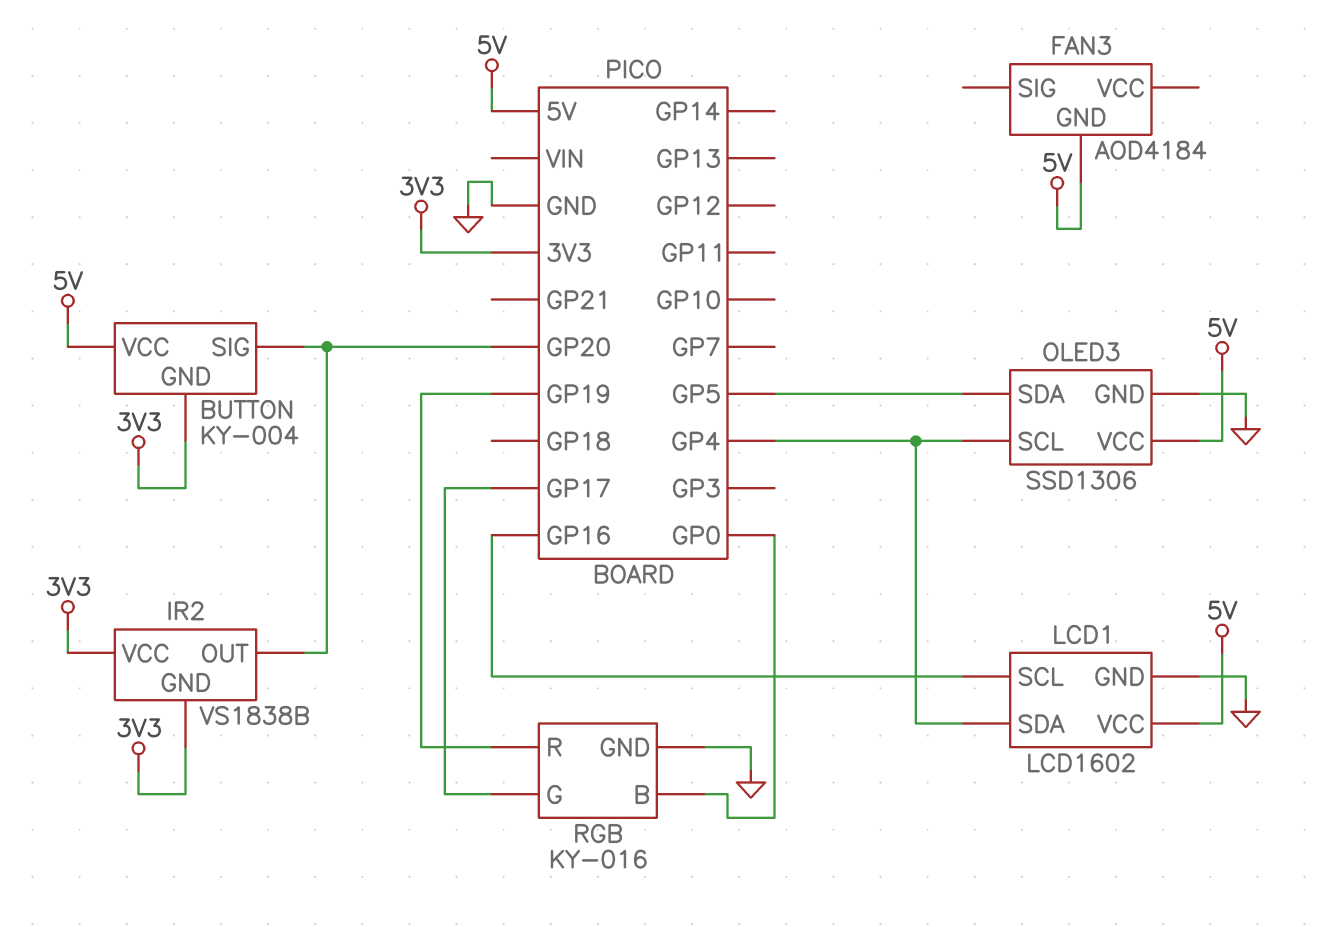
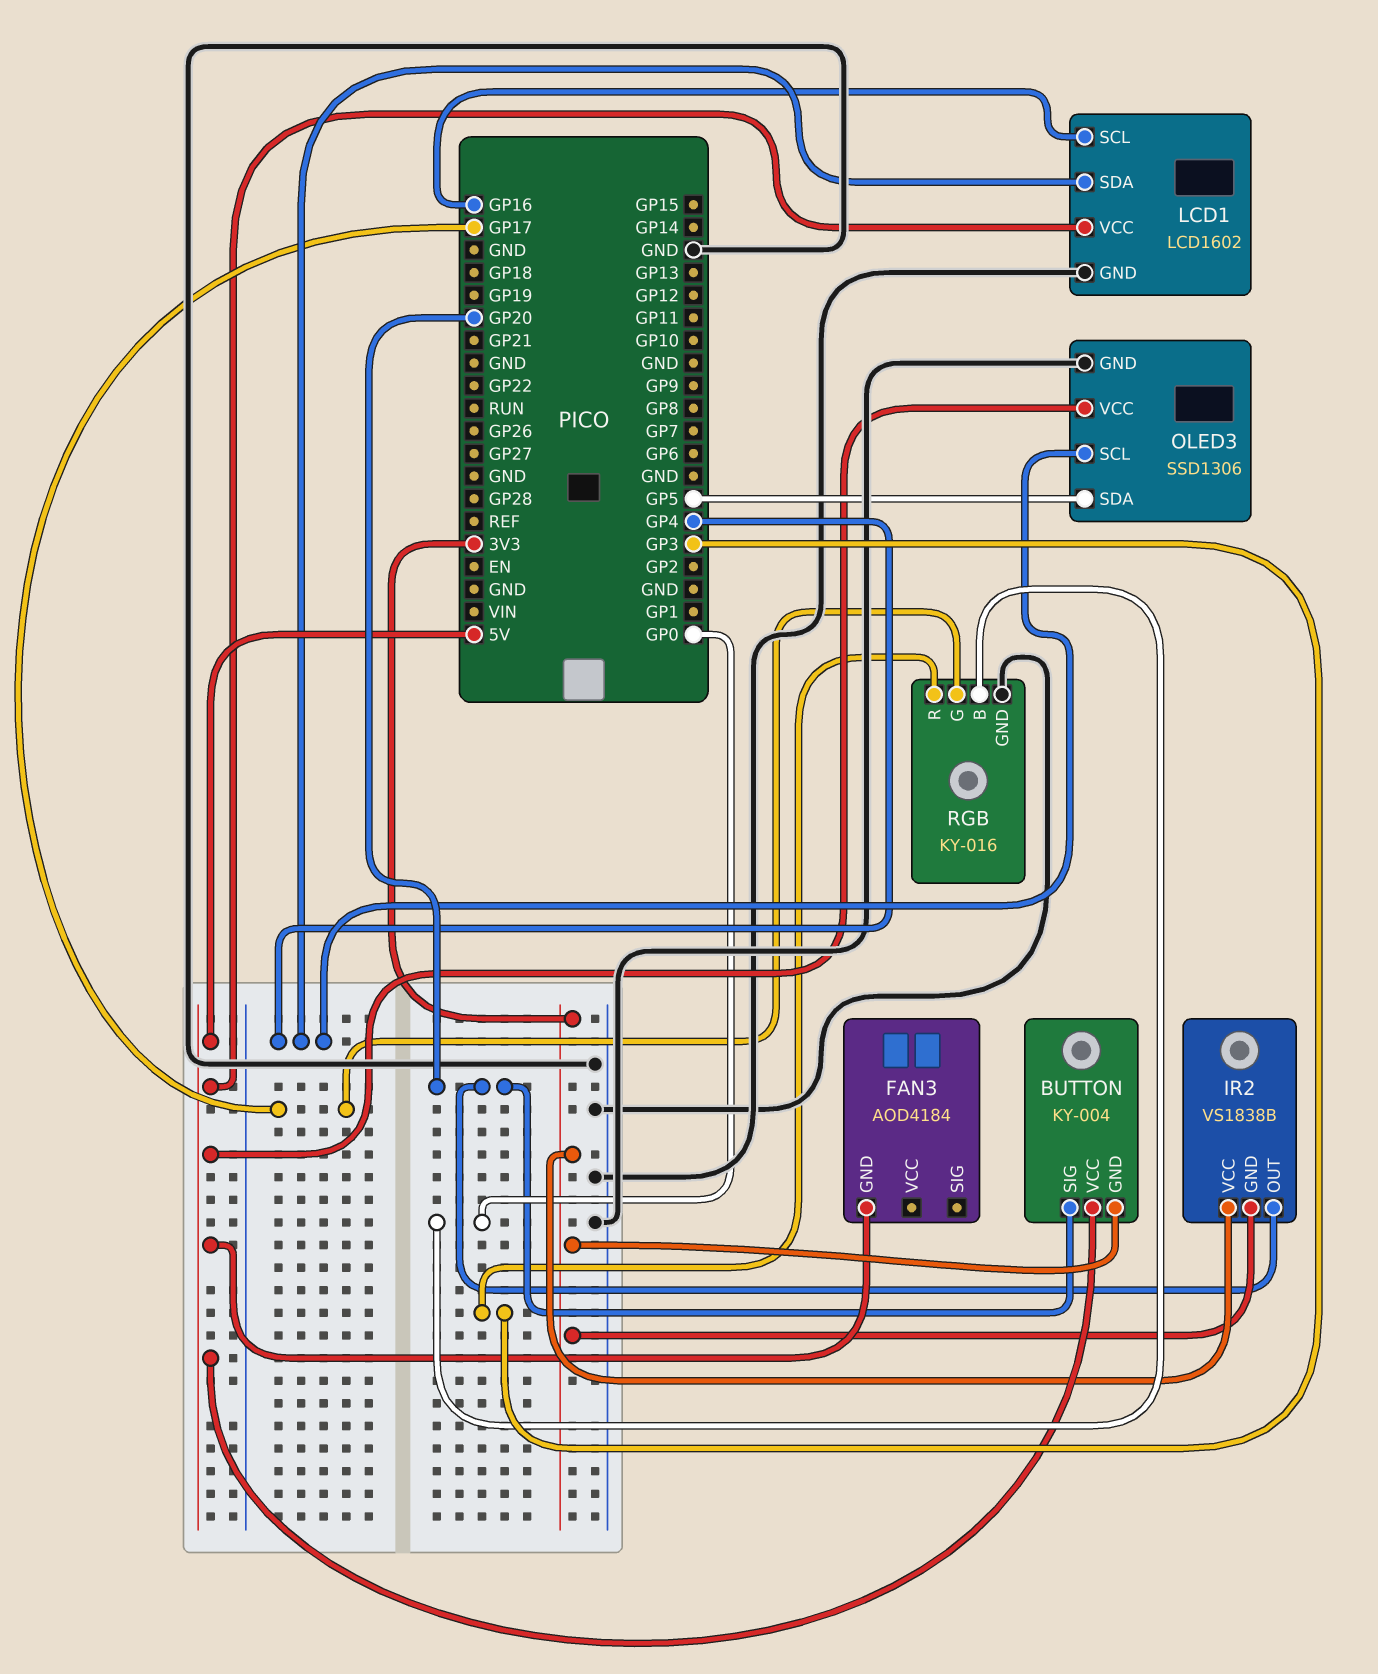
RGB pin R: GP19 -> GP3

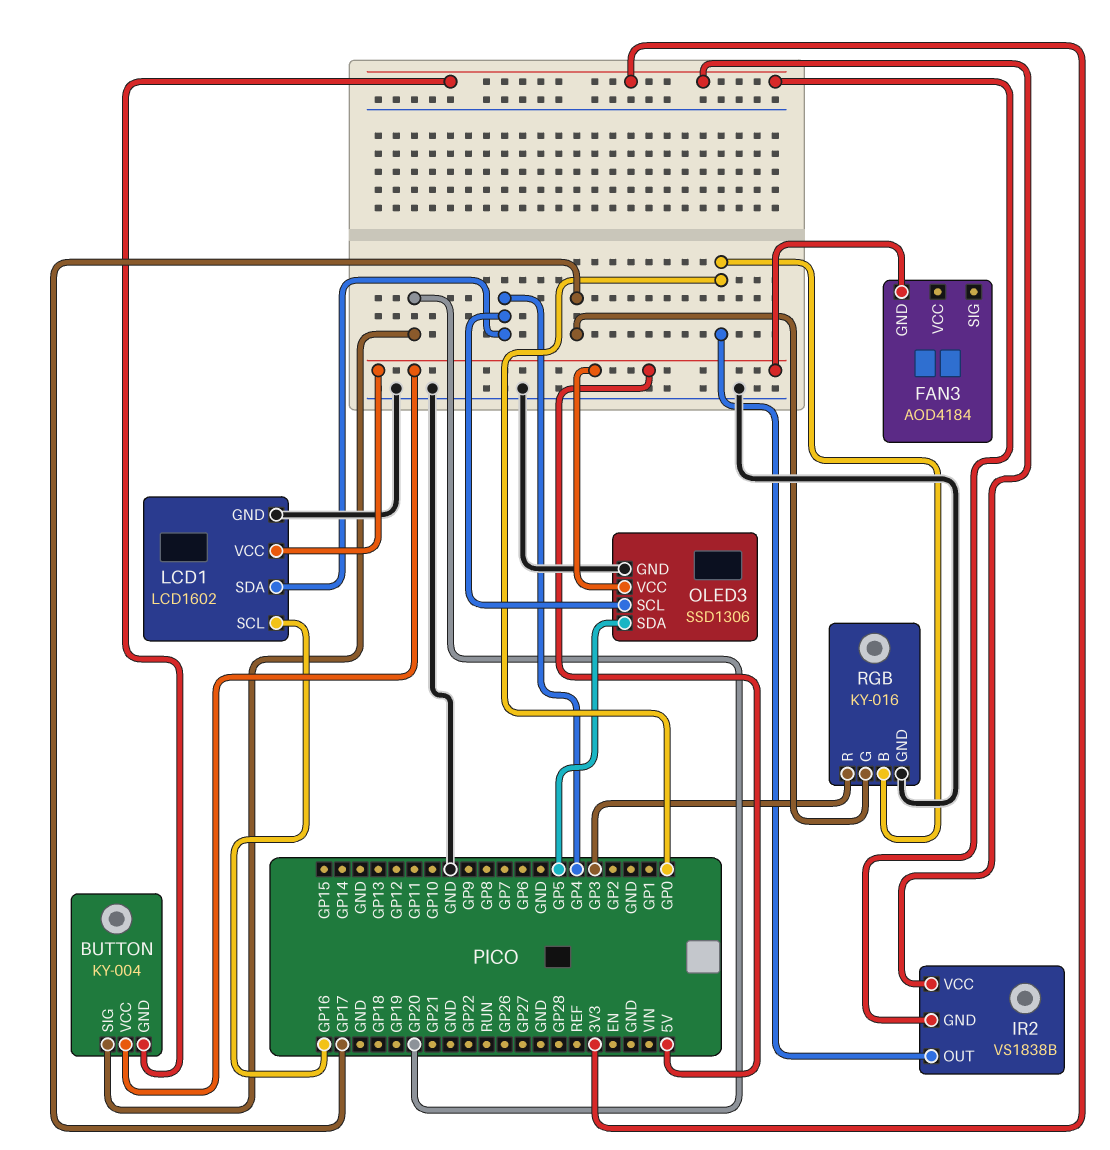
IR2 pin OUT: GP20 -> GP0

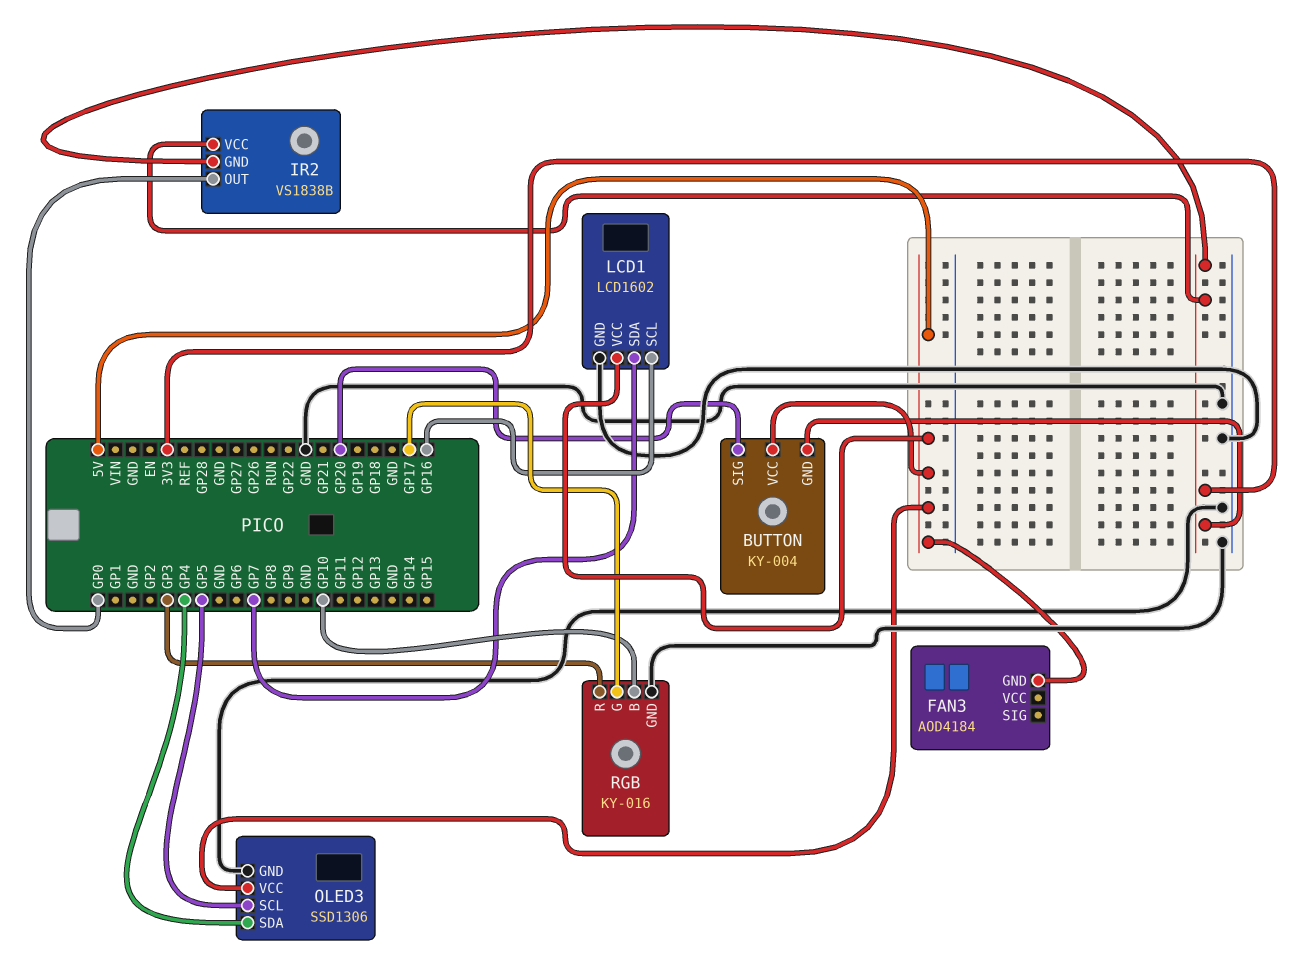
LCD1 pin SDA: GP4 -> GP7
OLED3 pin SCL: GP4 -> GP5
OLED3 pin SDA: GP5 -> GP4
RGB pin B: GP0 -> GP10

